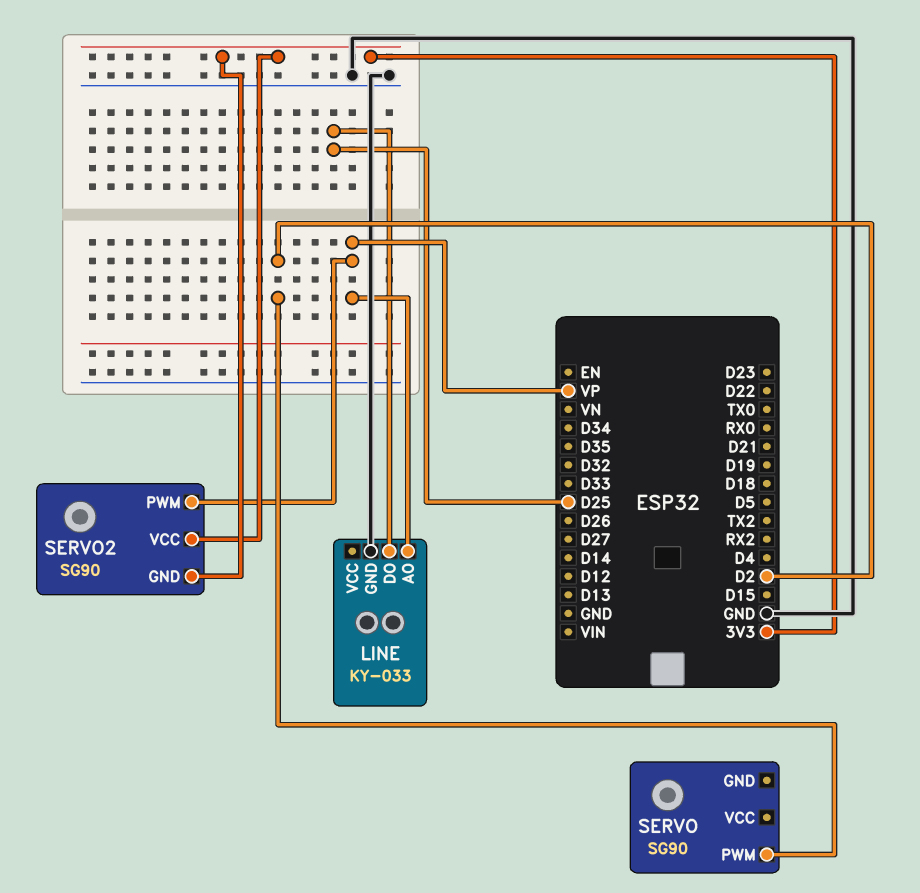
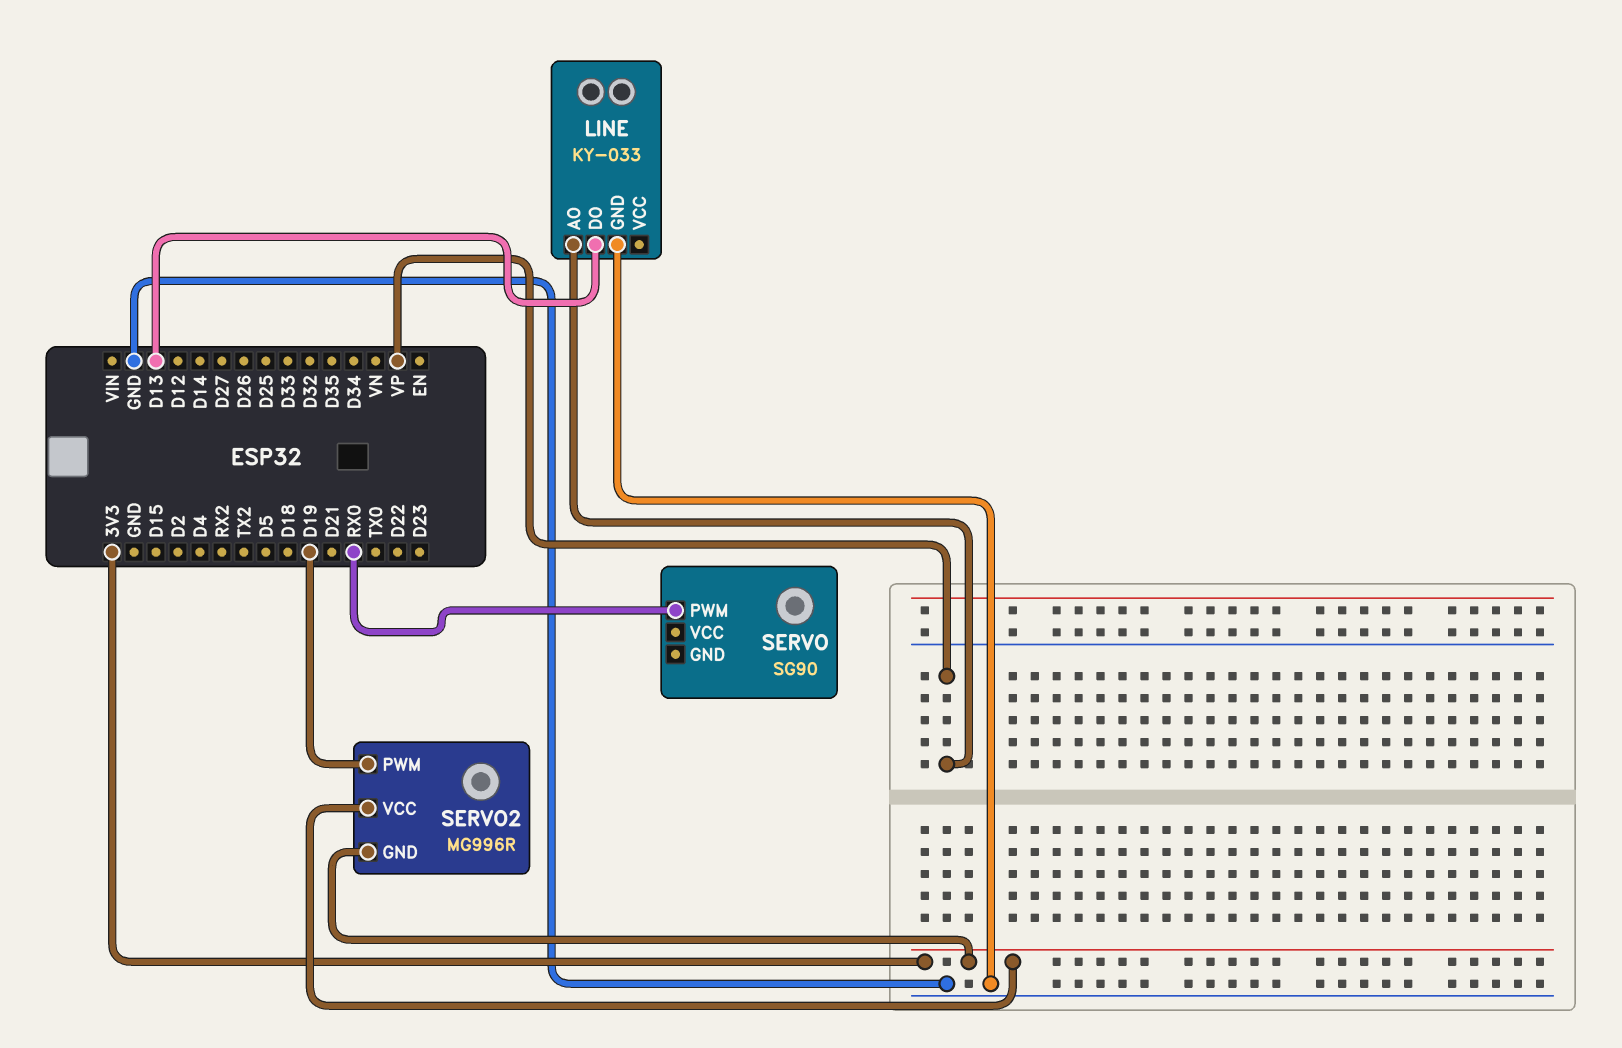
LINE pin DO: D25 -> D13
SERVO pin PWM: D2 -> RX0
SERVO2: SG90 -> MG996R
SERVO2 pin PWM: VP -> D19

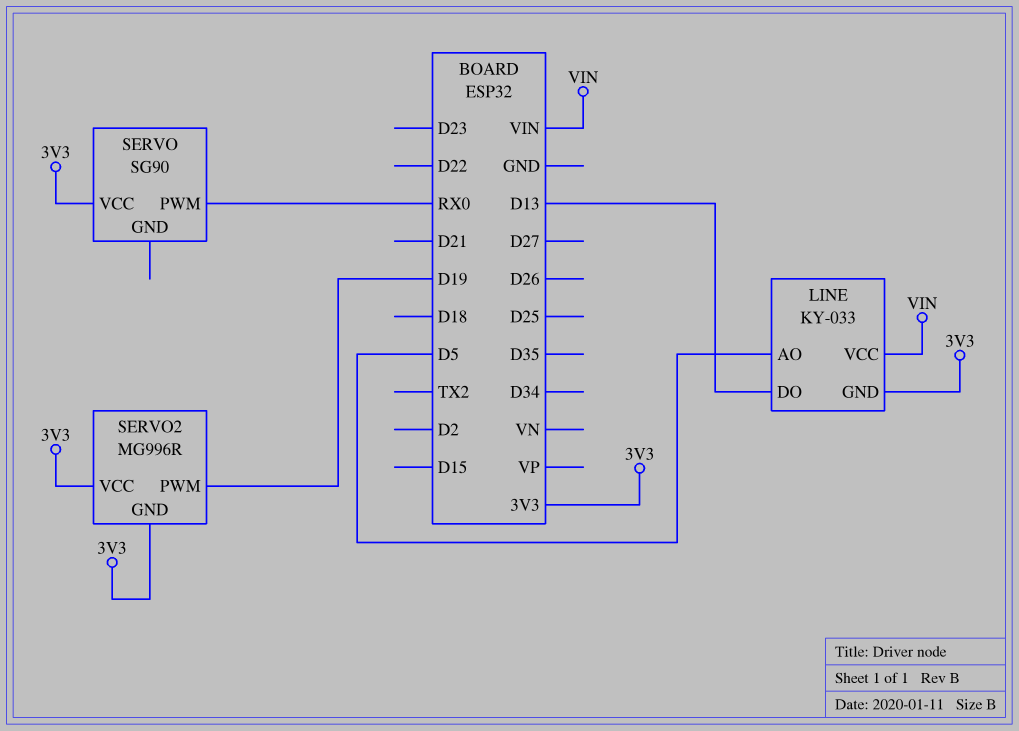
LINE pin AO: VP -> D5
LINE pin GND: GND -> 3V3
LINE pin VCC: none -> VIN
SERVO pin VCC: none -> 3V3

